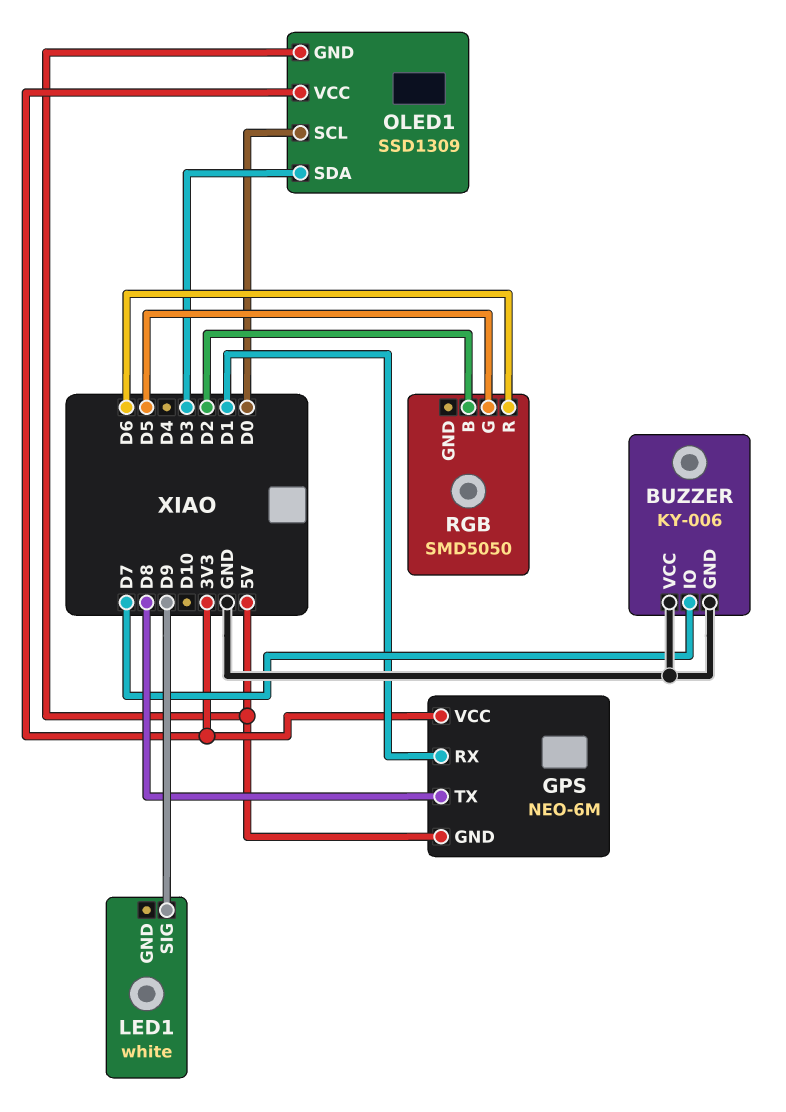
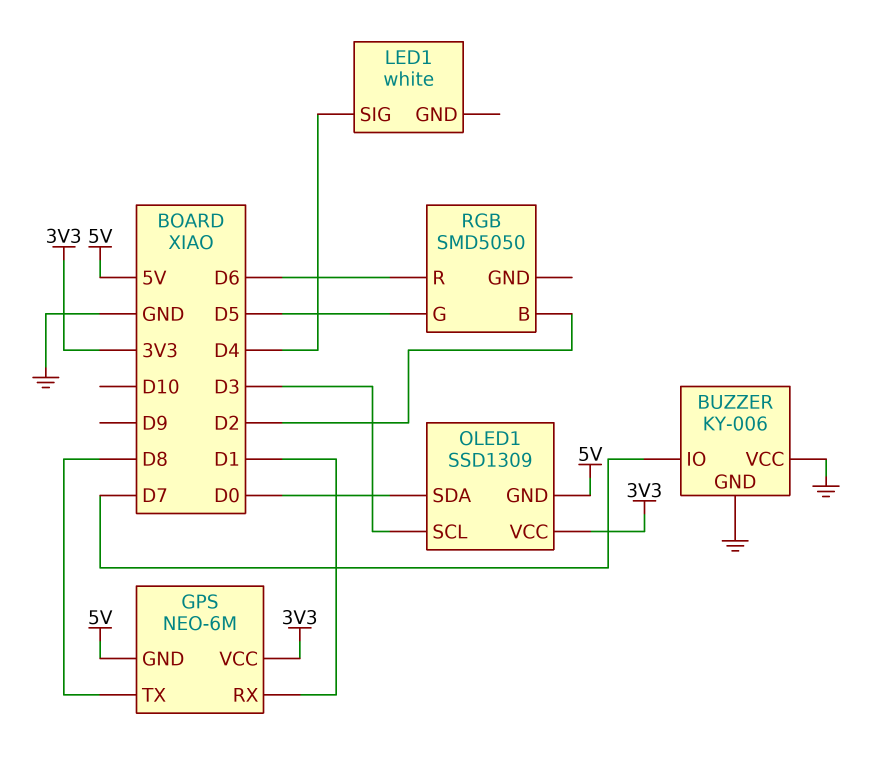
LED1 pin SIG: D9 -> D4
OLED1 pin SCL: D0 -> D3
OLED1 pin SDA: D3 -> D0

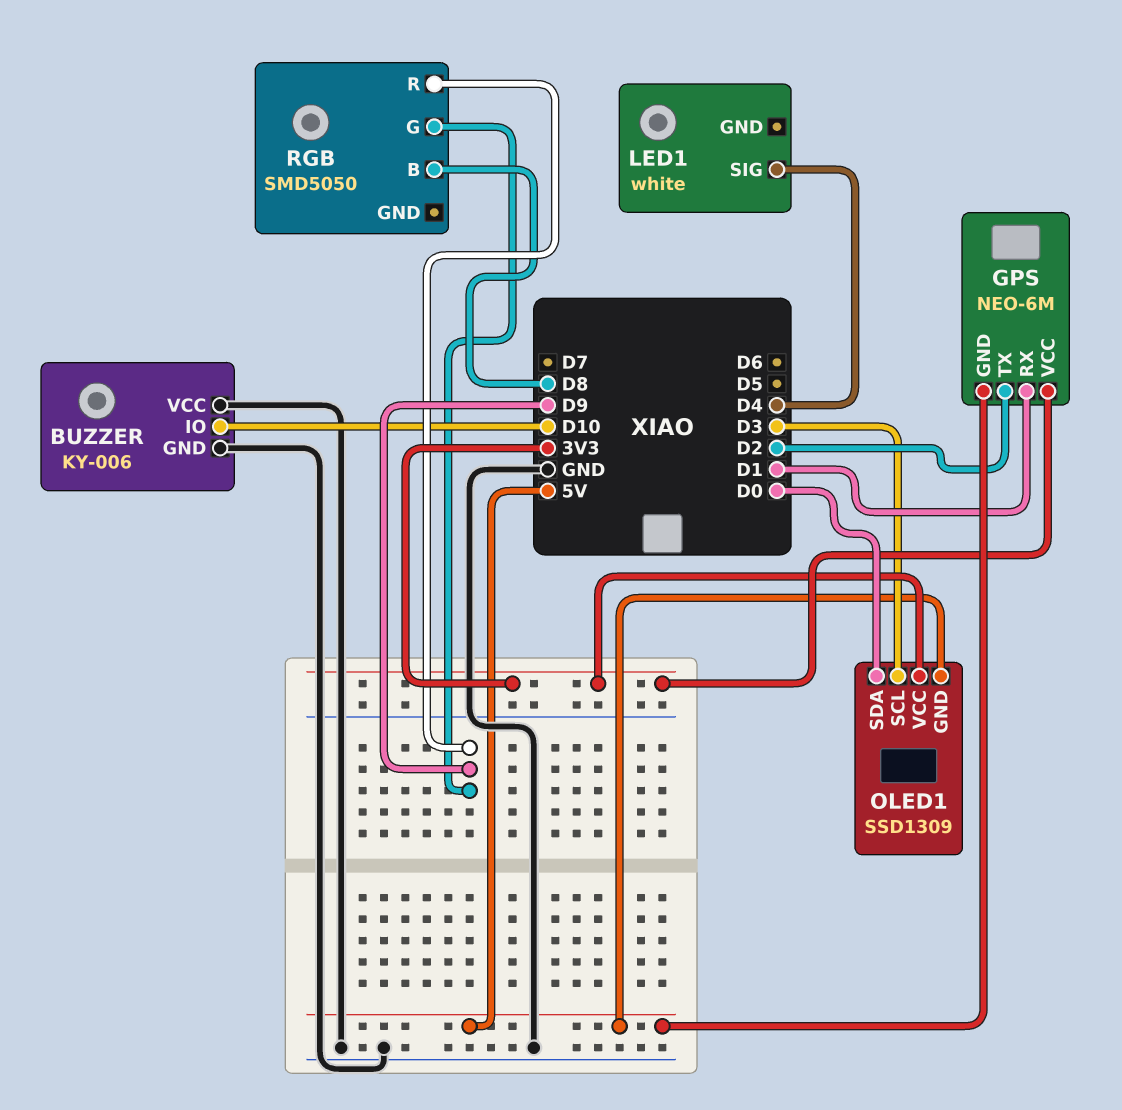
BUZZER pin IO: D7 -> D10
GPS pin TX: D8 -> D2
RGB pin B: D2 -> D8
RGB pin G: D5 -> D9
RGB pin R: D6 -> D9

